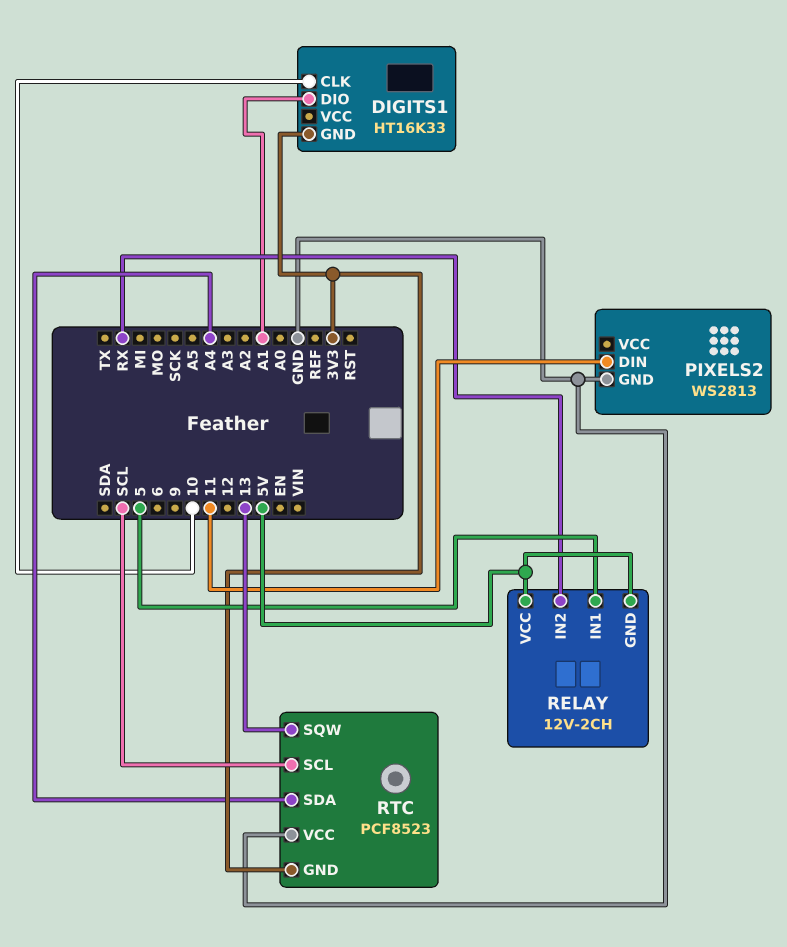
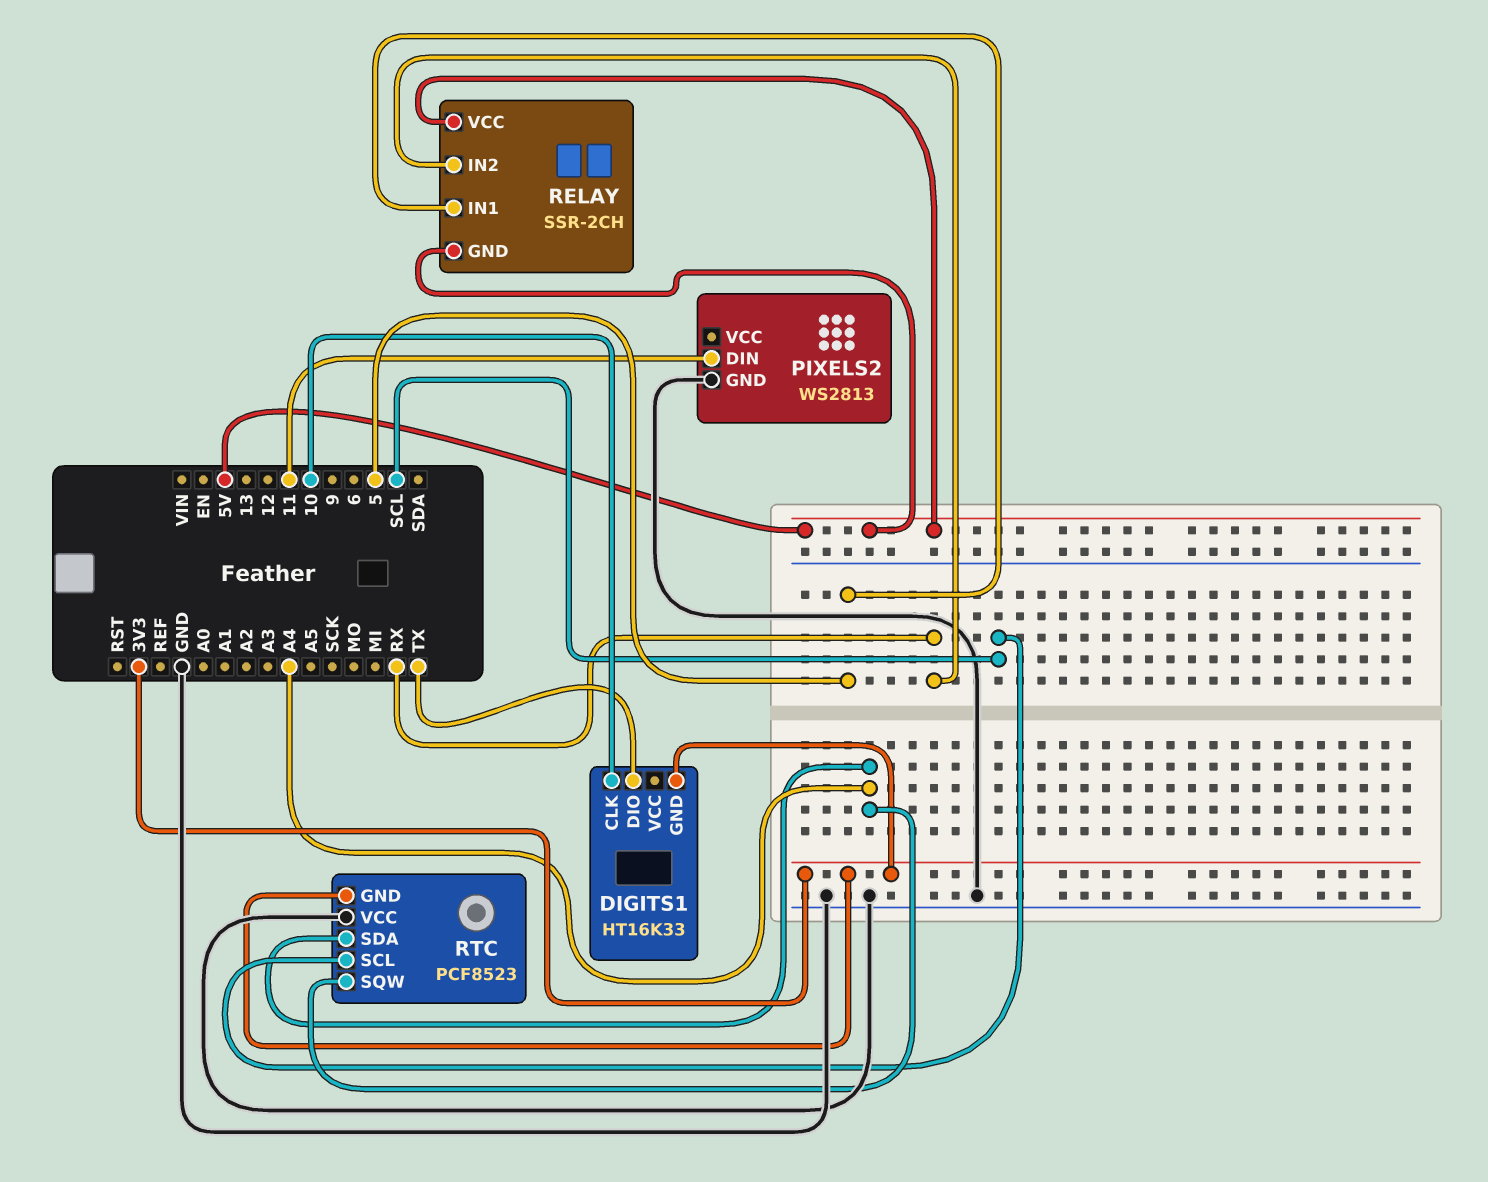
DIGITS1 pin DIO: A1 -> TX
RELAY: 12V-2CH -> SSR-2CH
RTC pin SQW: 13 -> A4

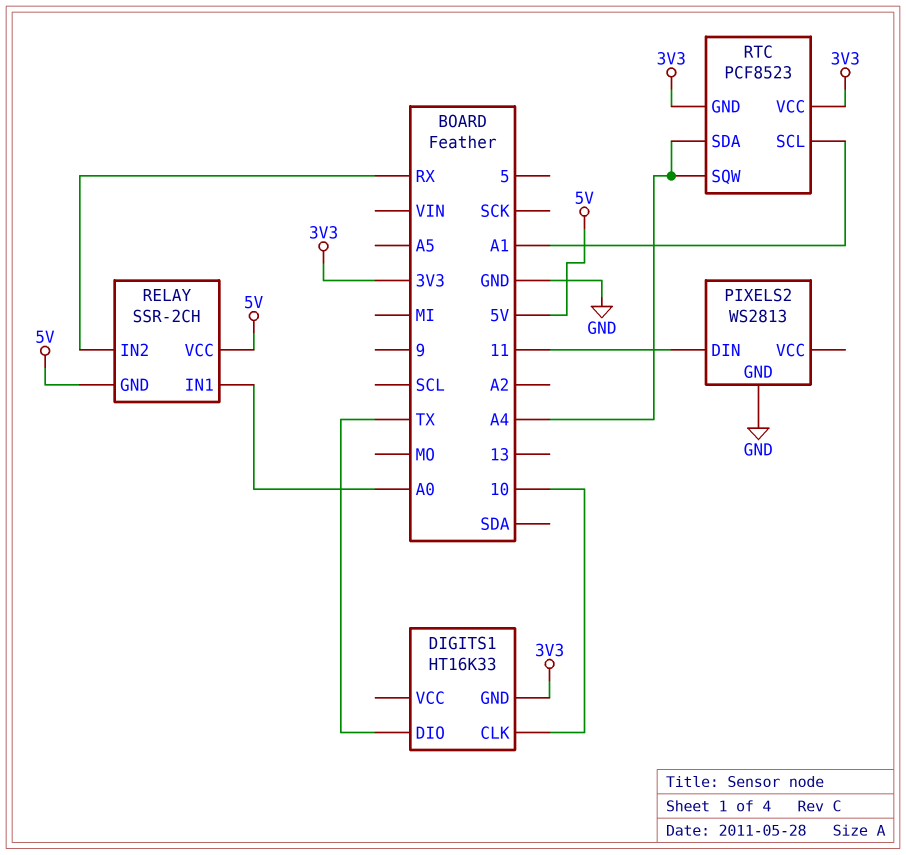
RELAY pin IN1: 5 -> A0
RTC pin SCL: SCL -> A1
RTC pin VCC: GND -> 3V3

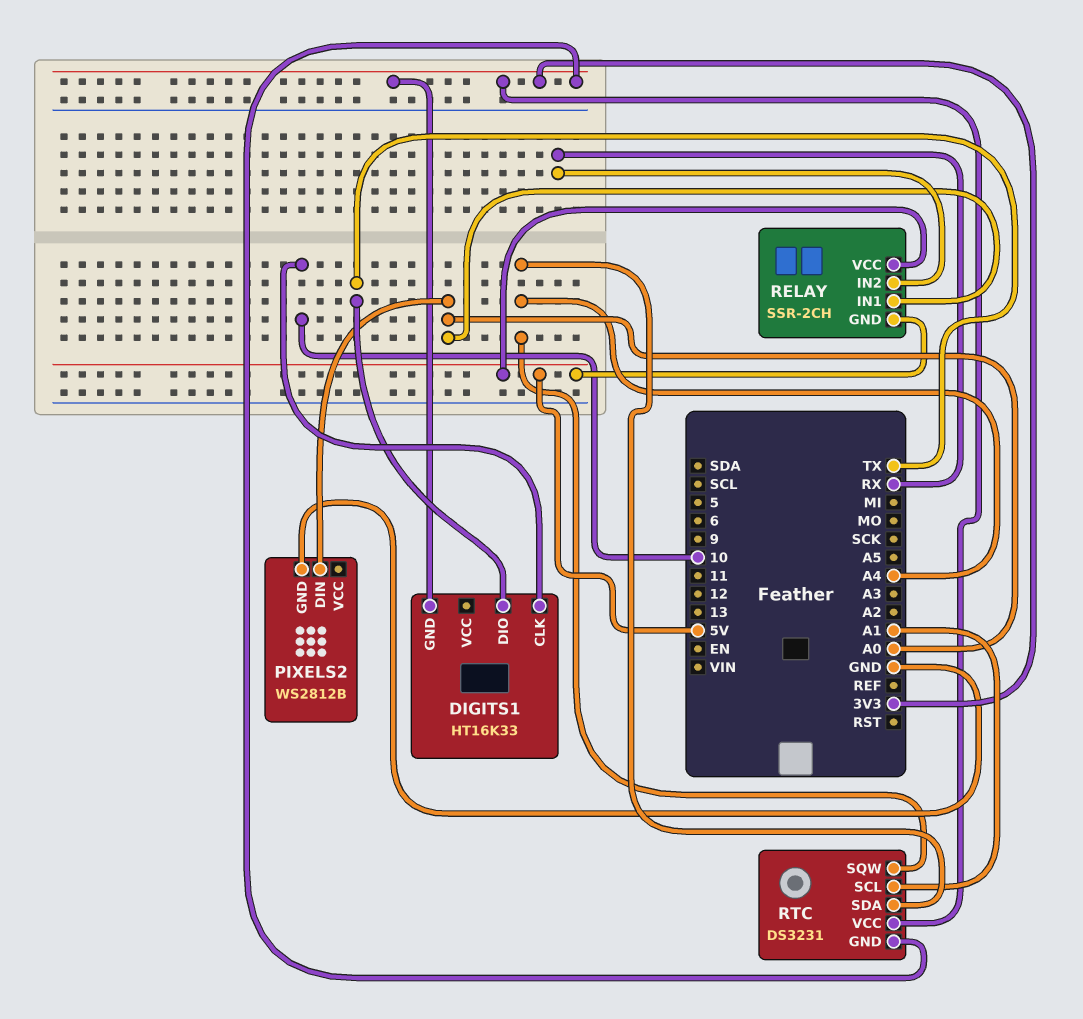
PIXELS2: WS2813 -> WS2812B
PIXELS2 pin DIN: 11 -> A0
RTC: PCF8523 -> DS3231

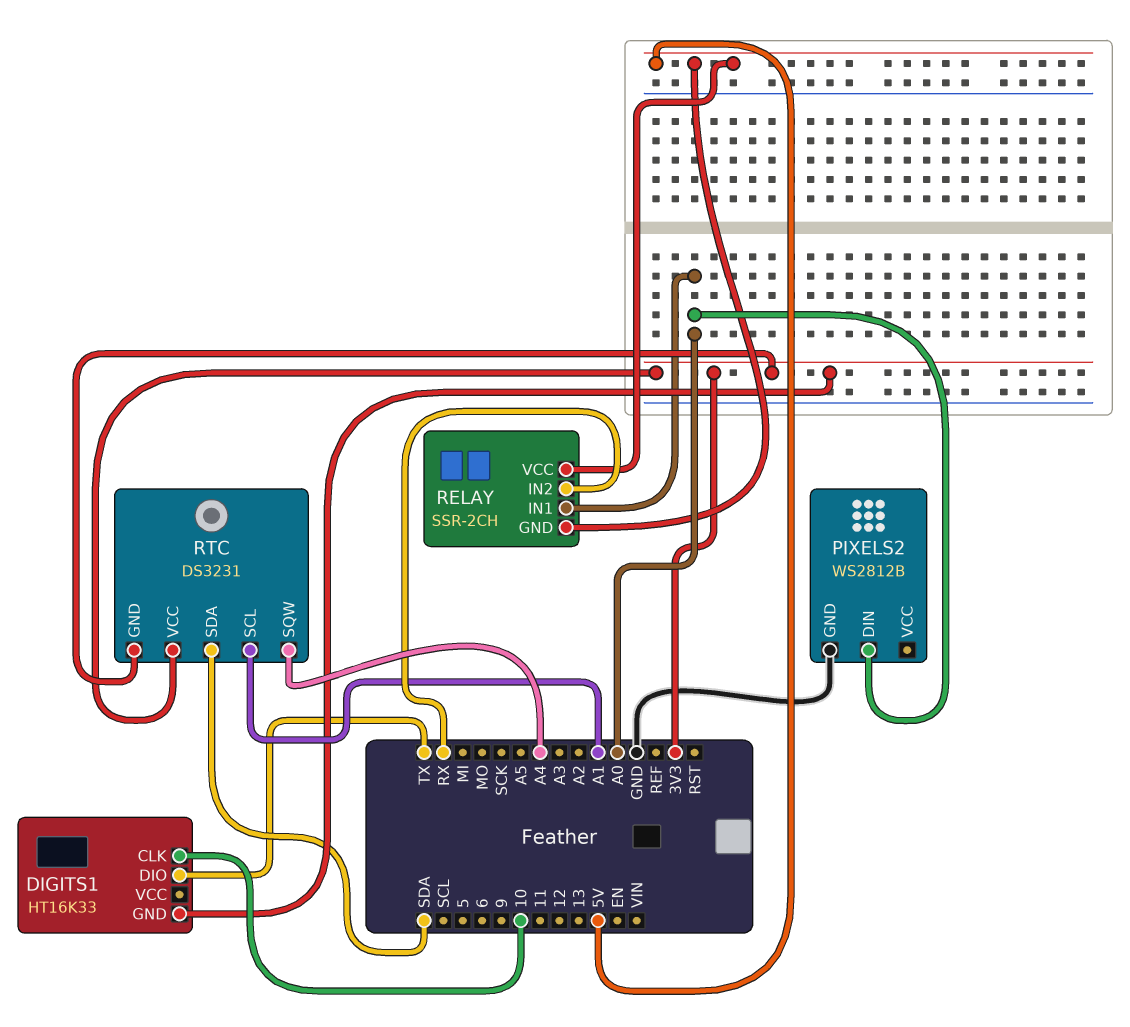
RTC pin SDA: A4 -> SDA

